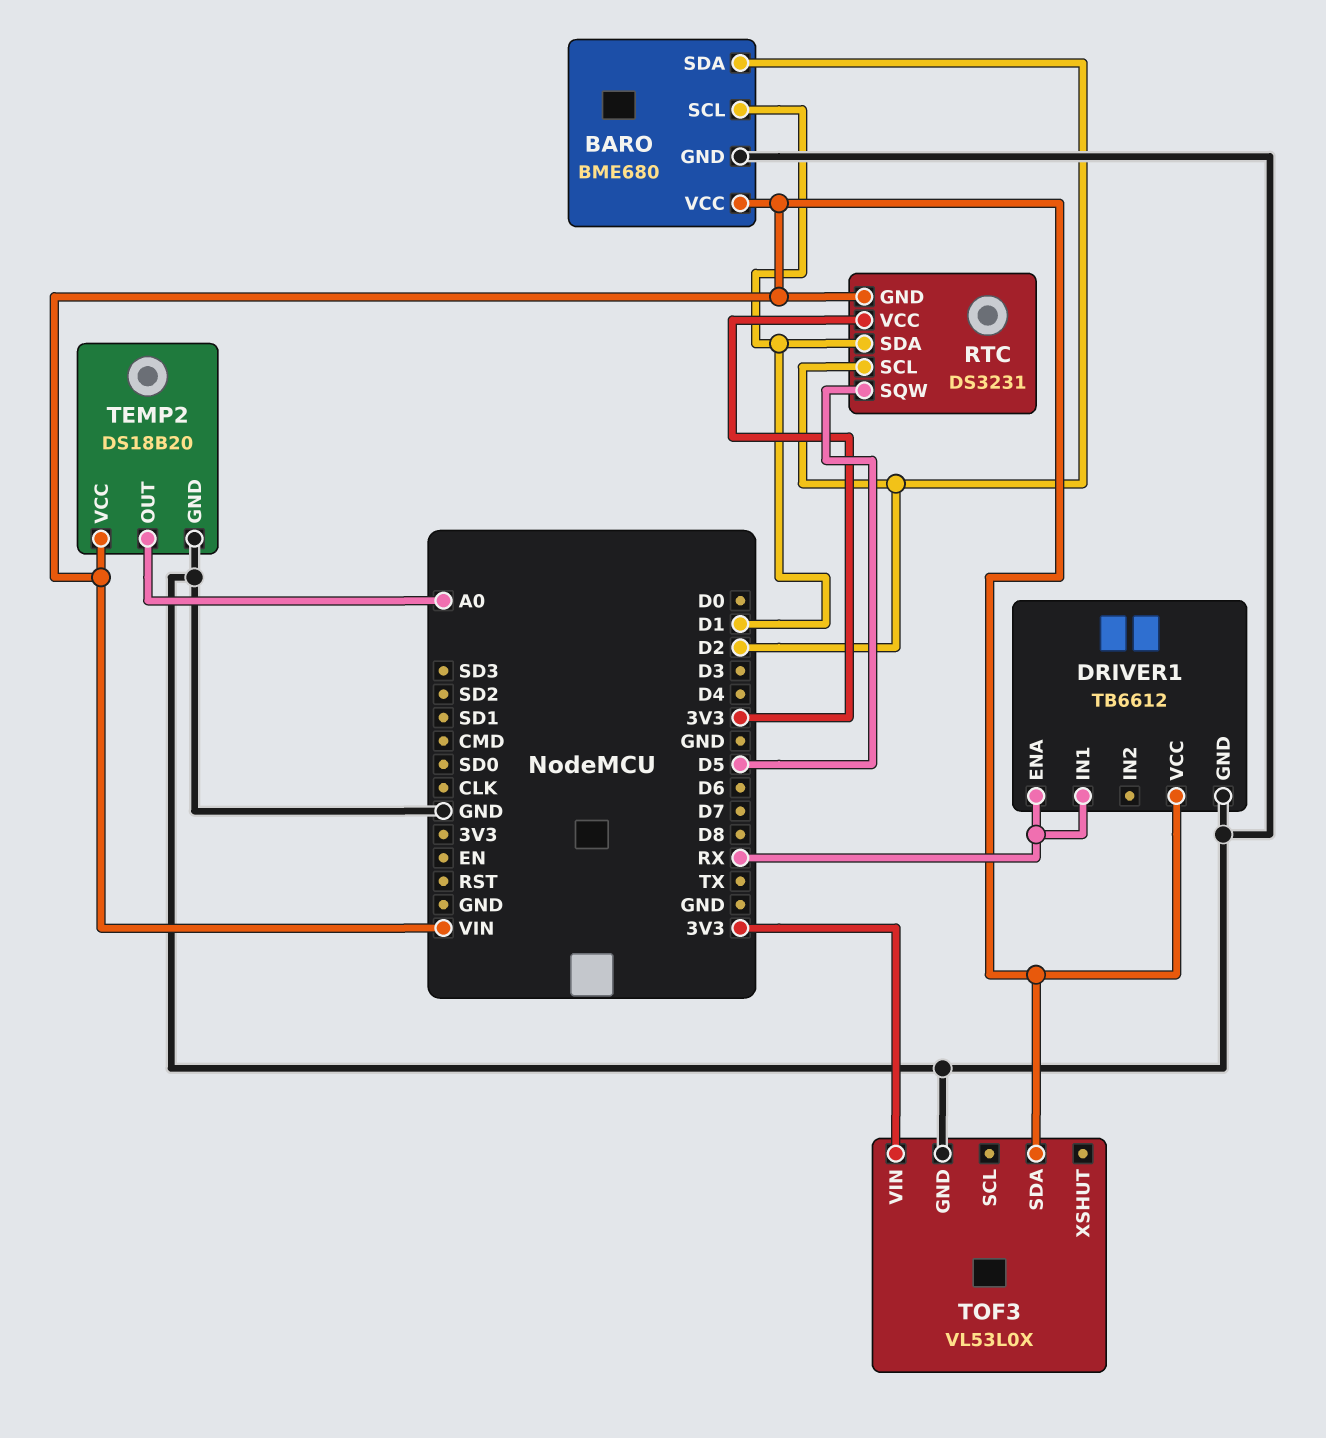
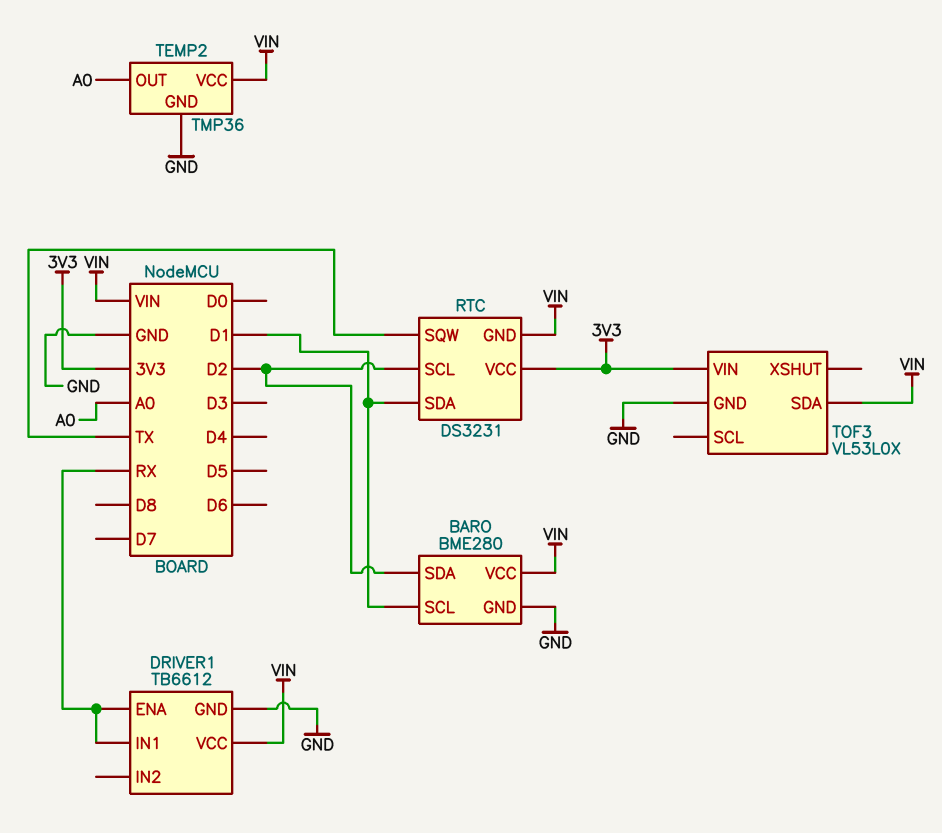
BARO: BME680 -> BME280
RTC pin SQW: D5 -> TX
TEMP2: DS18B20 -> TMP36

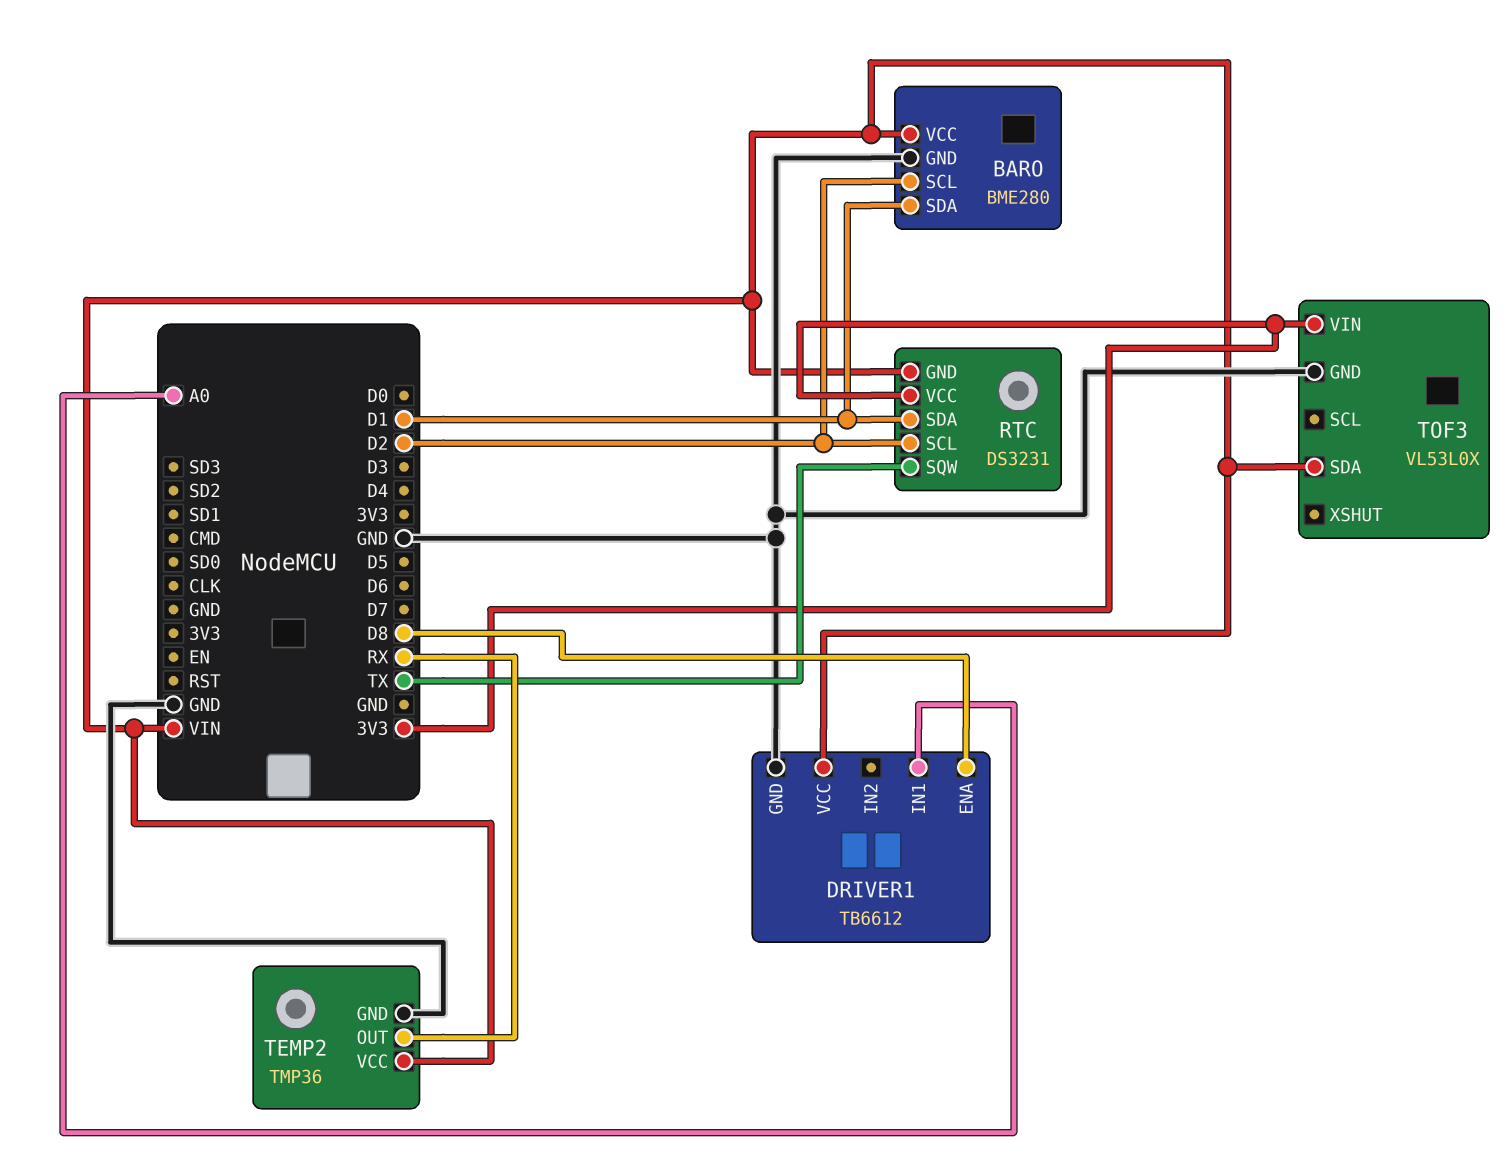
BARO pin SCL: D1 -> D2
BARO pin SDA: D2 -> D1
DRIVER1 pin ENA: RX -> D8
DRIVER1 pin IN1: RX -> A0
TEMP2 pin OUT: A0 -> RX

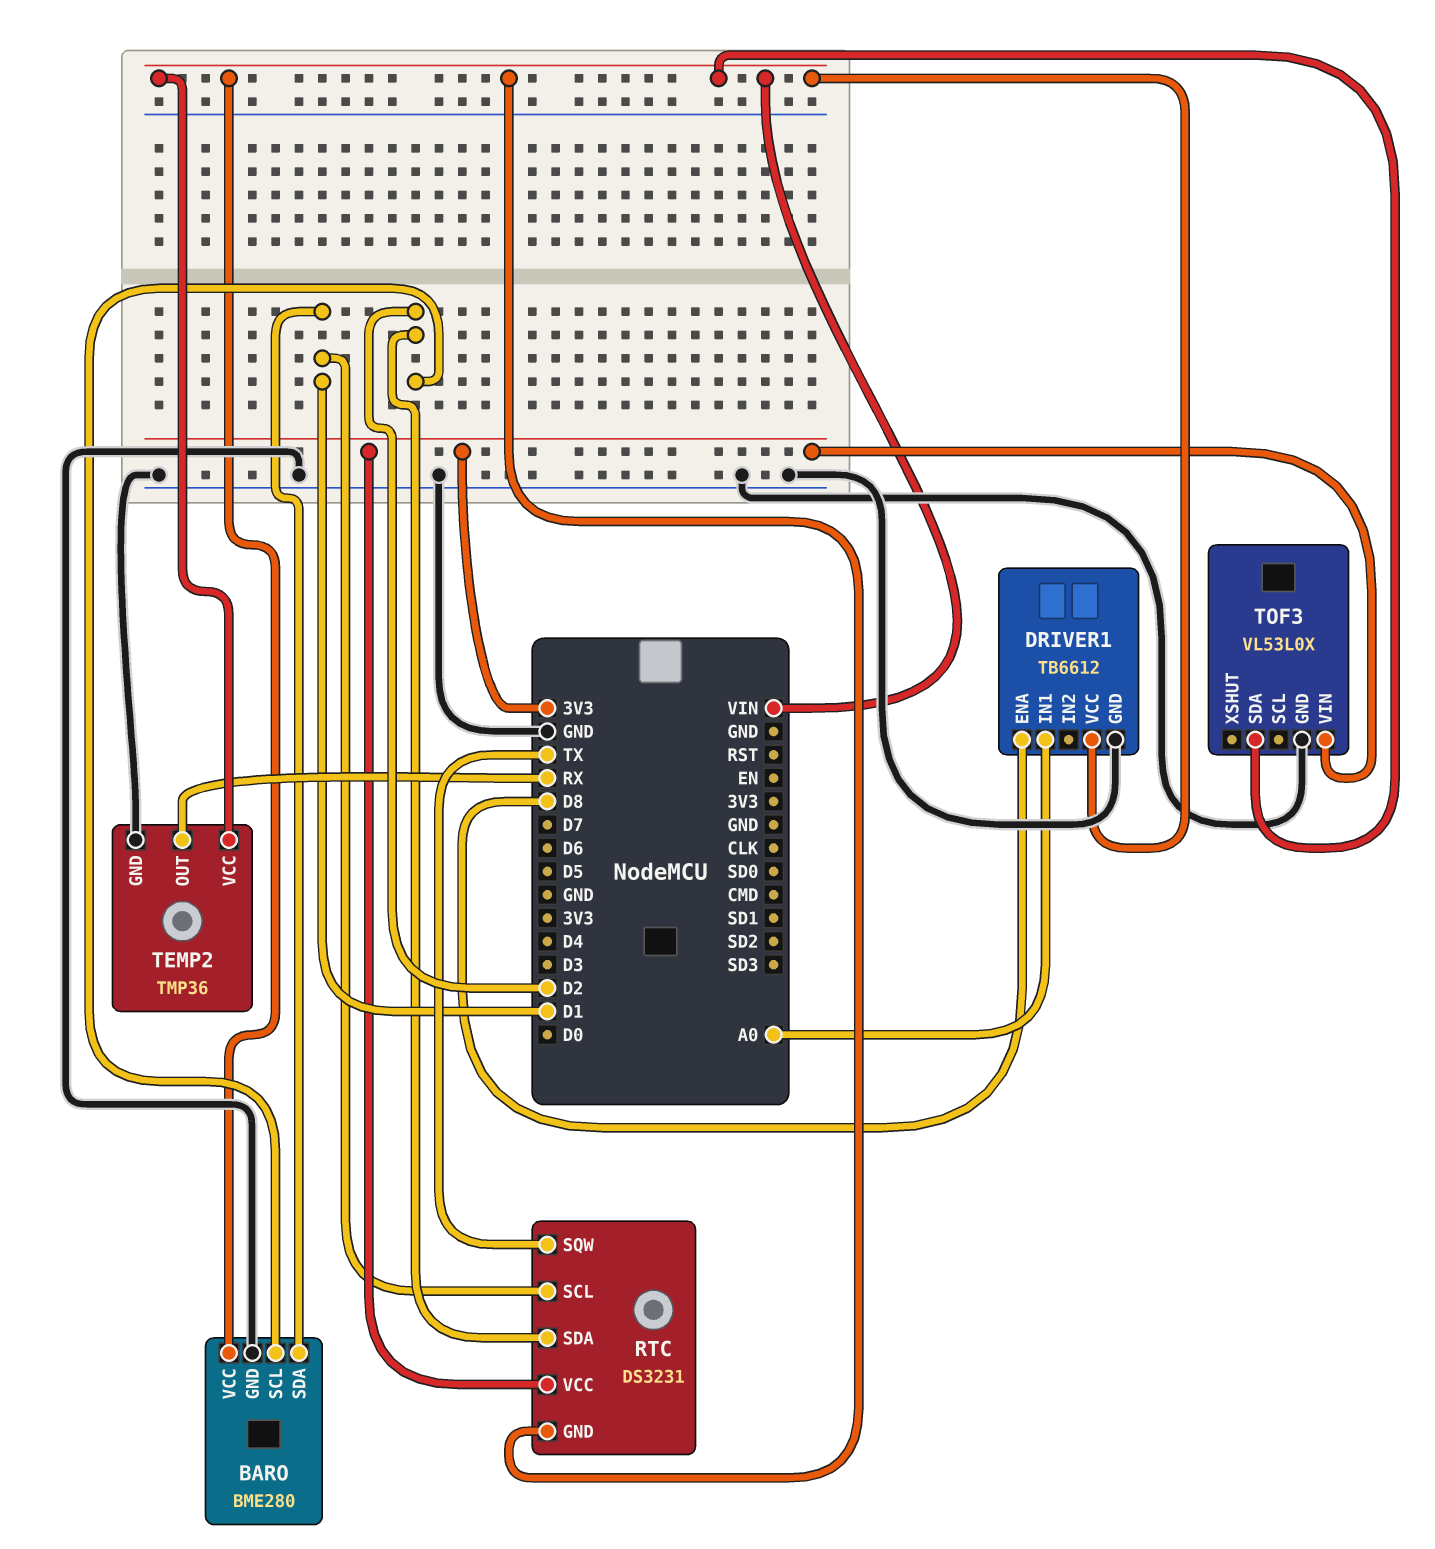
RTC pin SCL: D2 -> D1
RTC pin SDA: D1 -> D2

